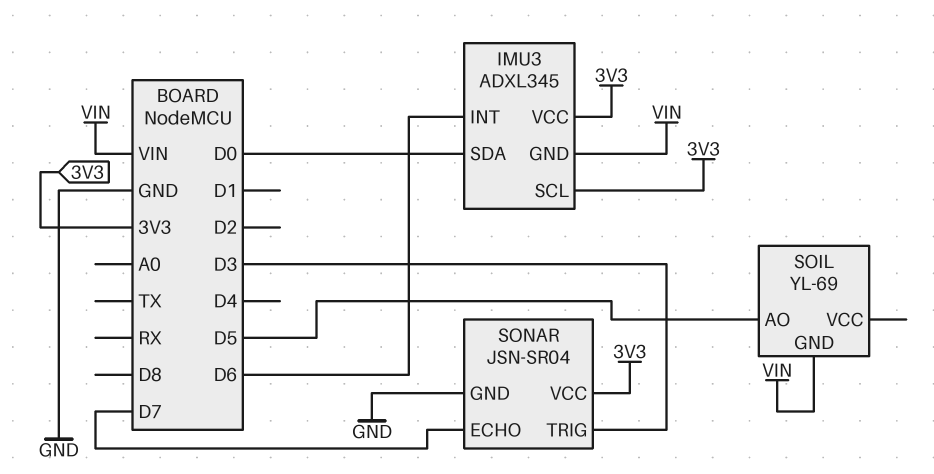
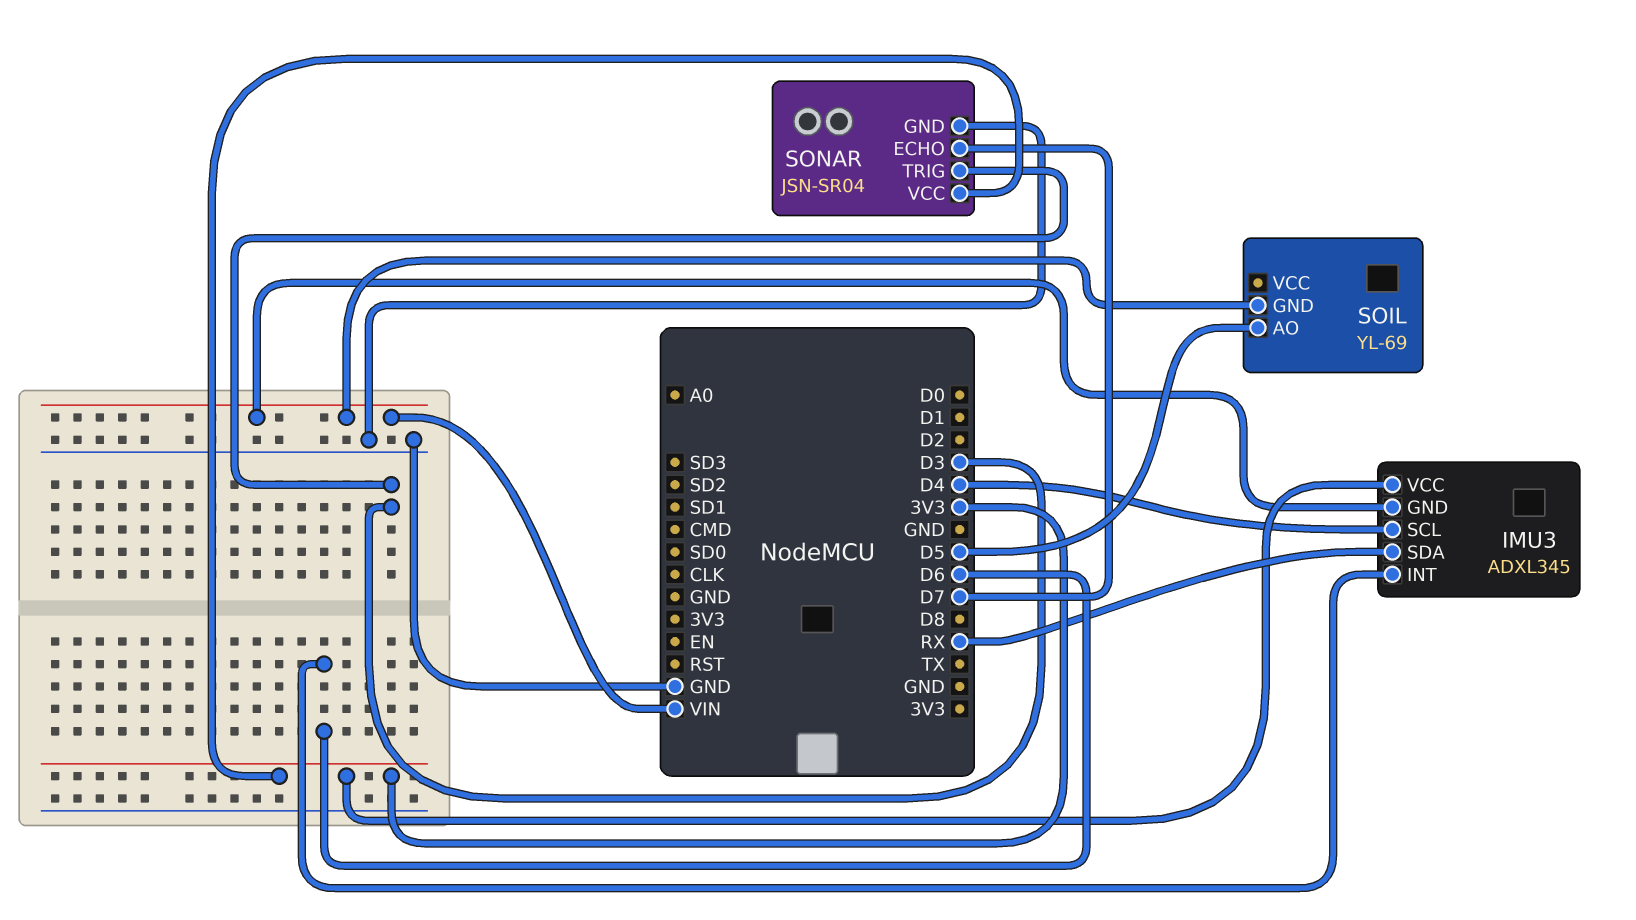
IMU3 pin SCL: 3V3 -> D4
IMU3 pin SDA: D0 -> RX

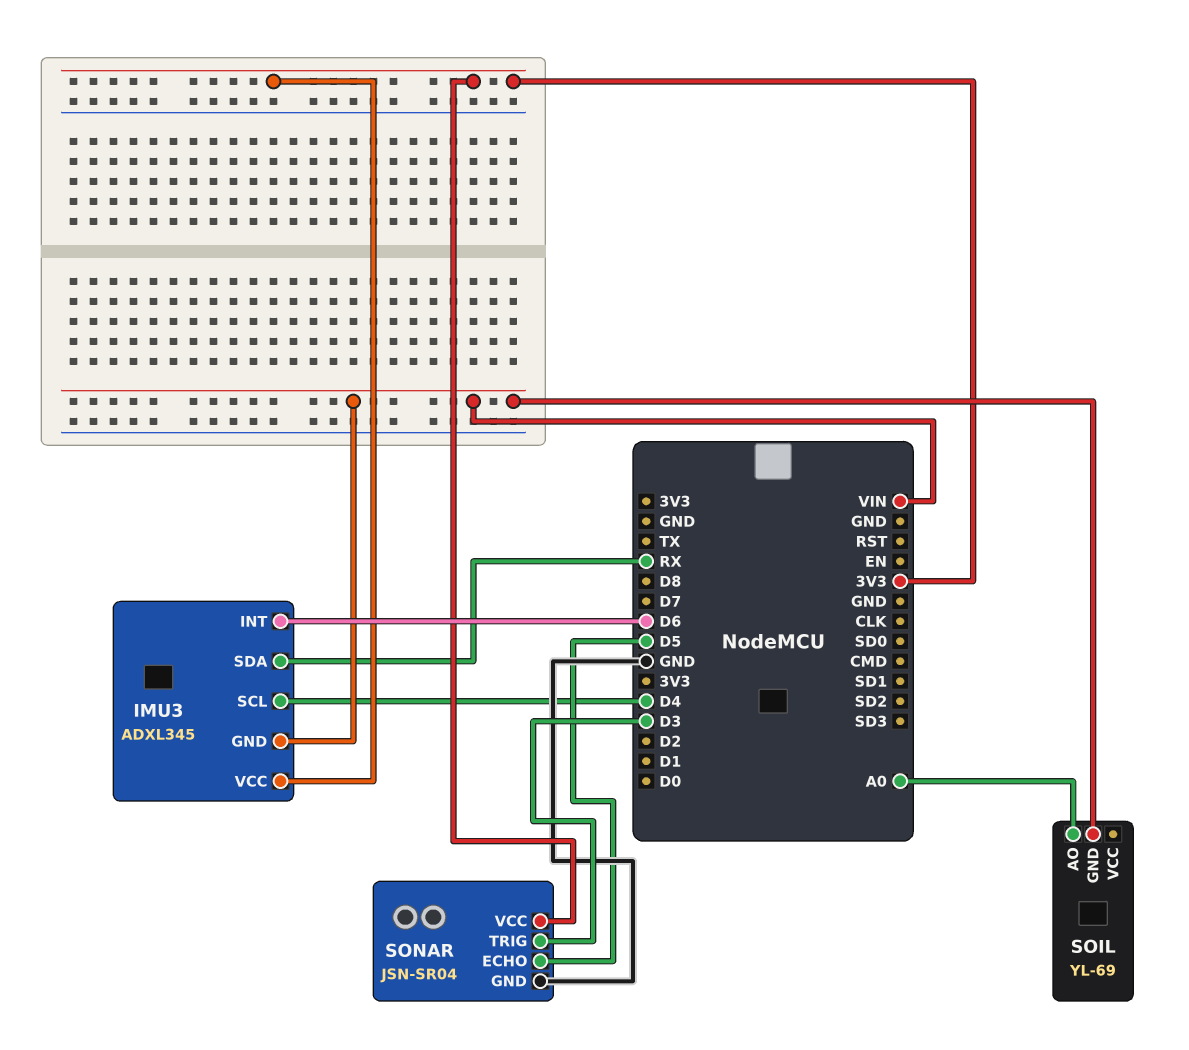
SOIL pin AO: D5 -> A0
SONAR pin ECHO: D7 -> D5

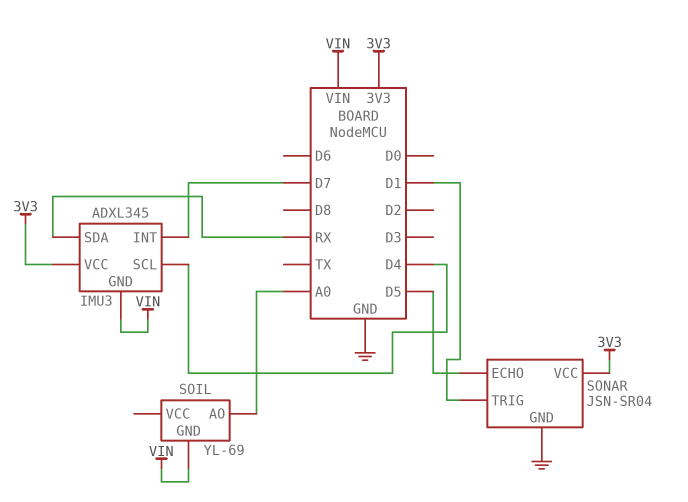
IMU3 pin INT: D6 -> D7
SONAR pin TRIG: D3 -> D1

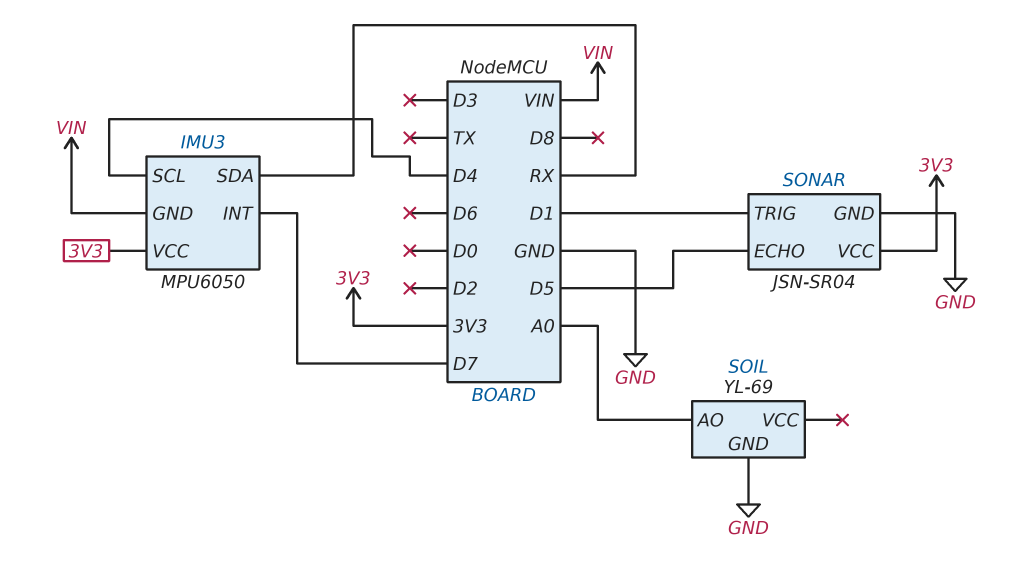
IMU3: ADXL345 -> MPU6050
SOIL pin GND: VIN -> GND

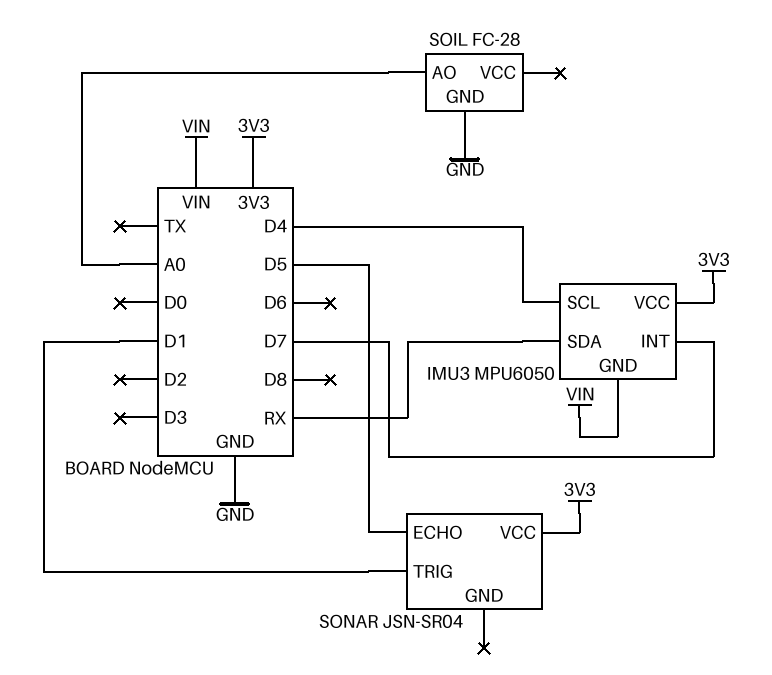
SOIL: YL-69 -> FC-28
SONAR pin GND: GND -> none

